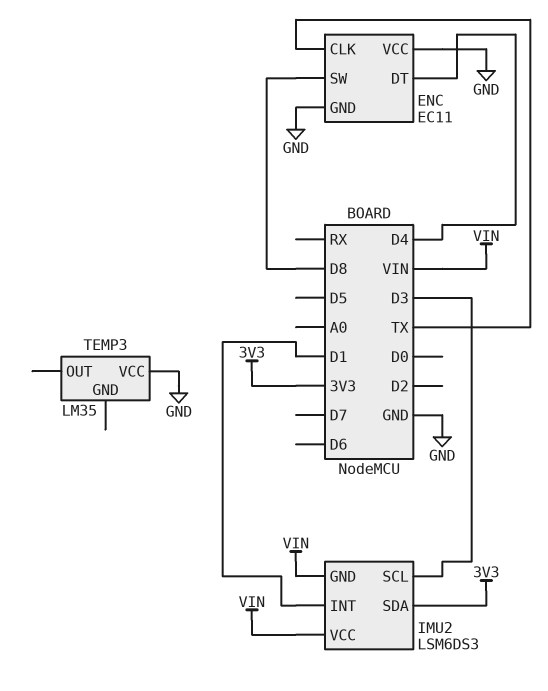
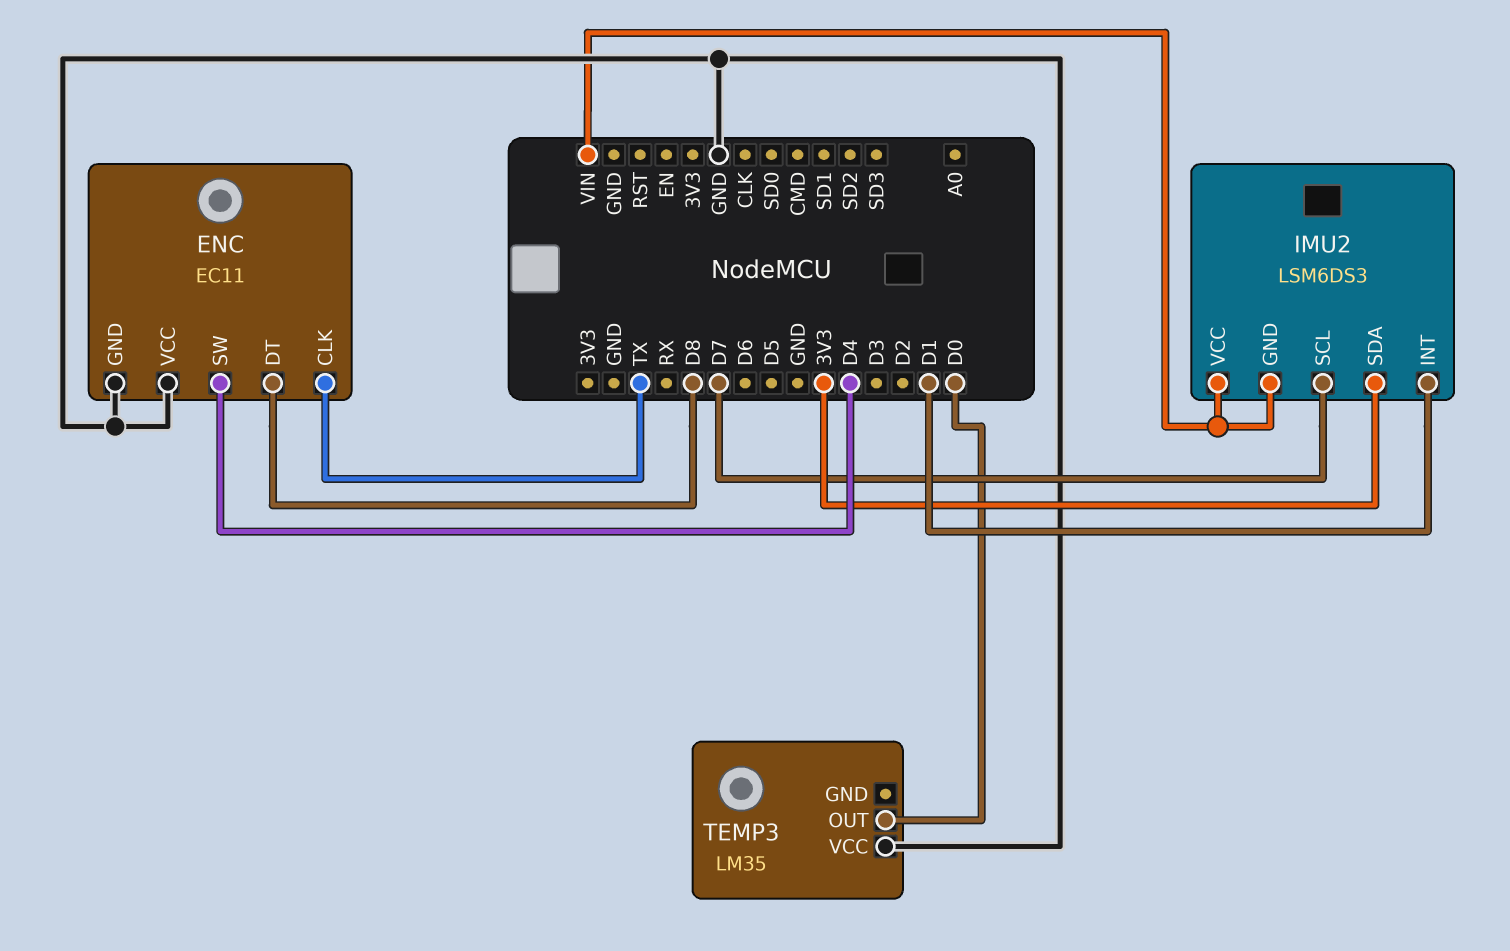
ENC pin DT: D4 -> D8
ENC pin SW: D8 -> D4
IMU2 pin SCL: D3 -> D7
TEMP3 pin OUT: none -> D0

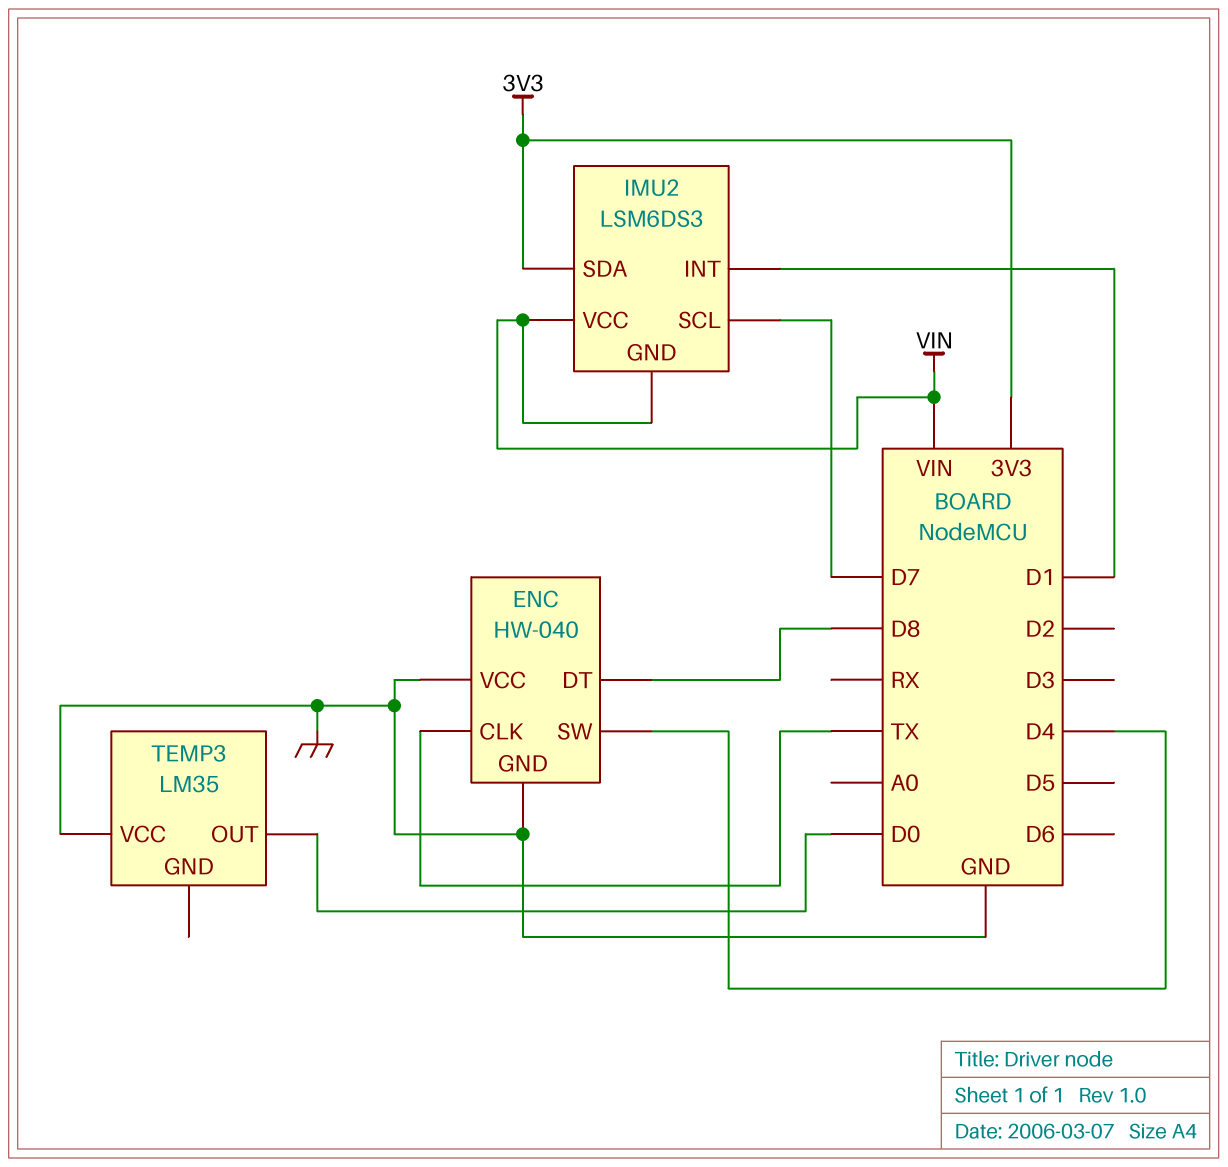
ENC: EC11 -> HW-040

